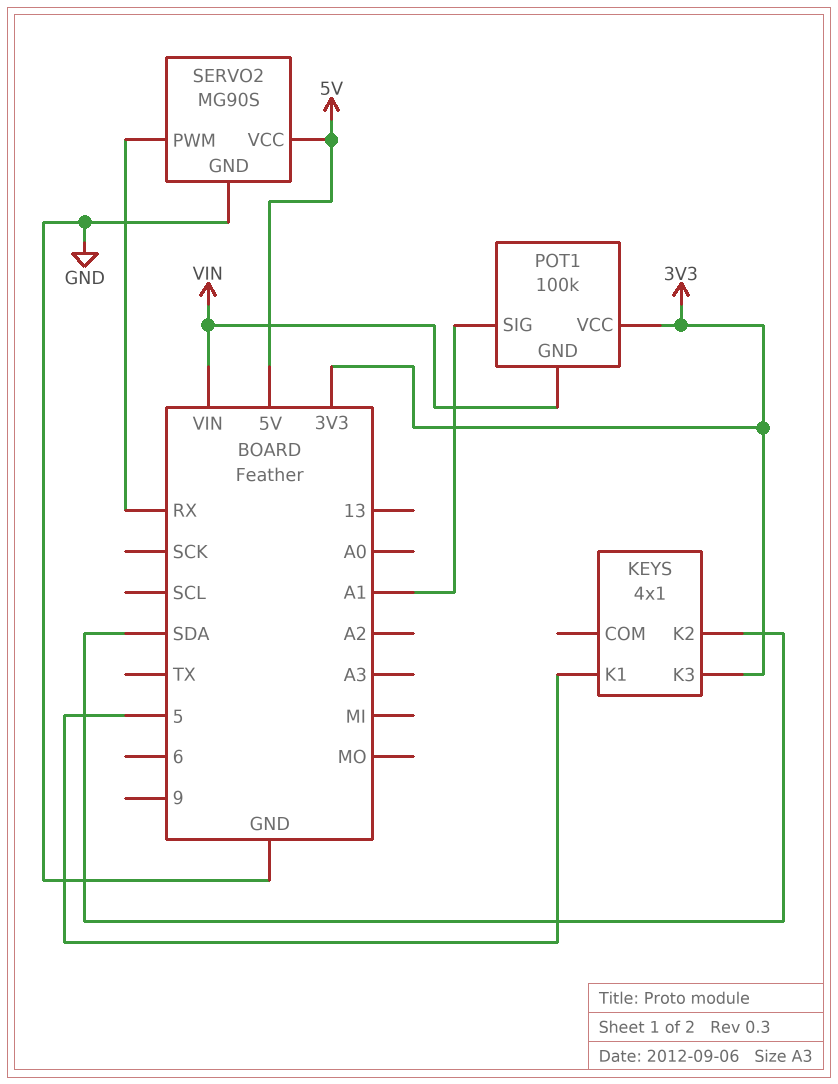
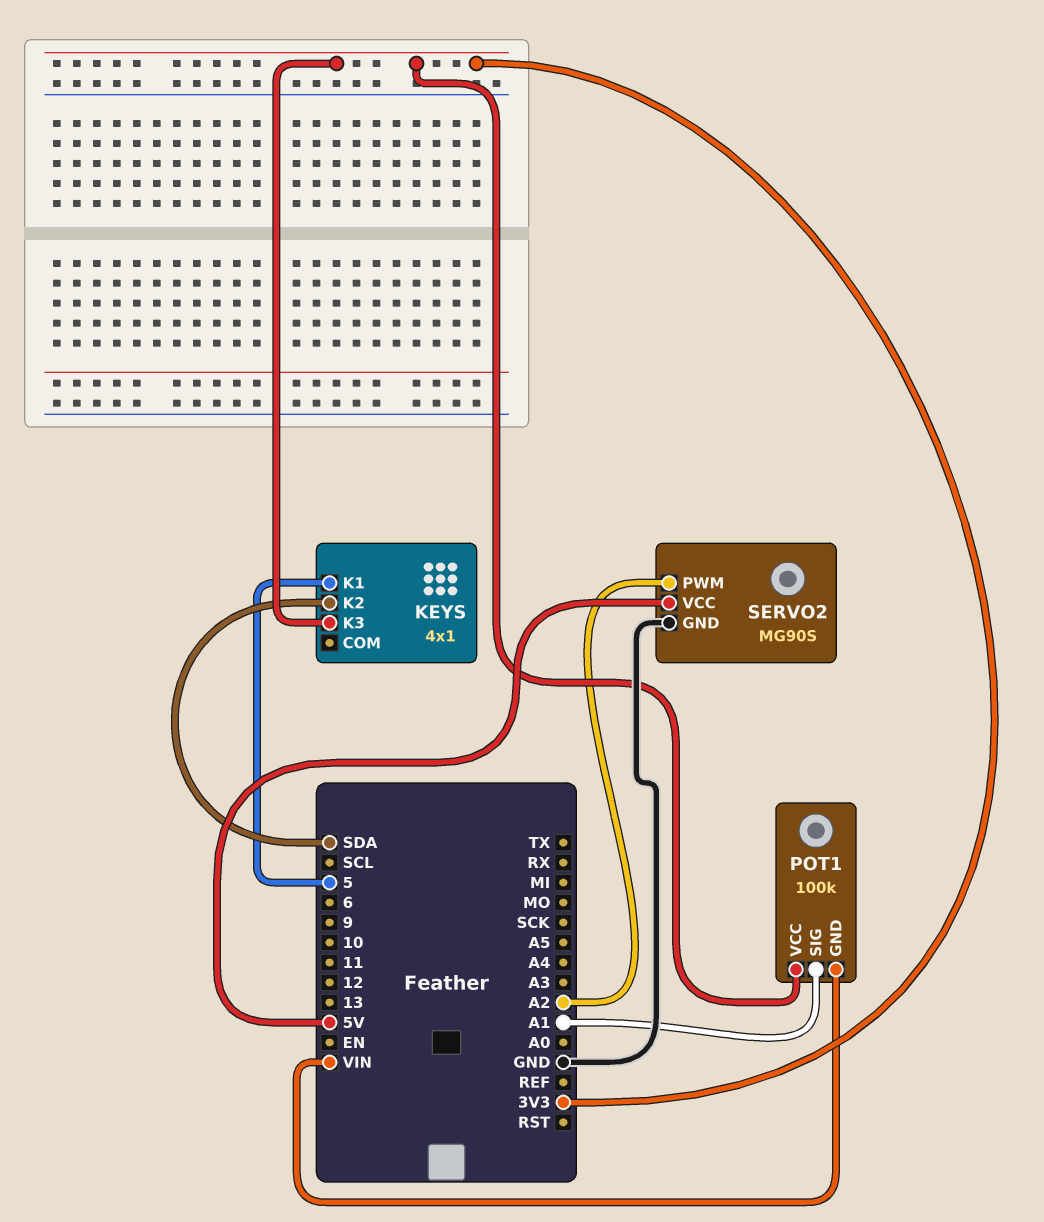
SERVO2 pin PWM: RX -> A2

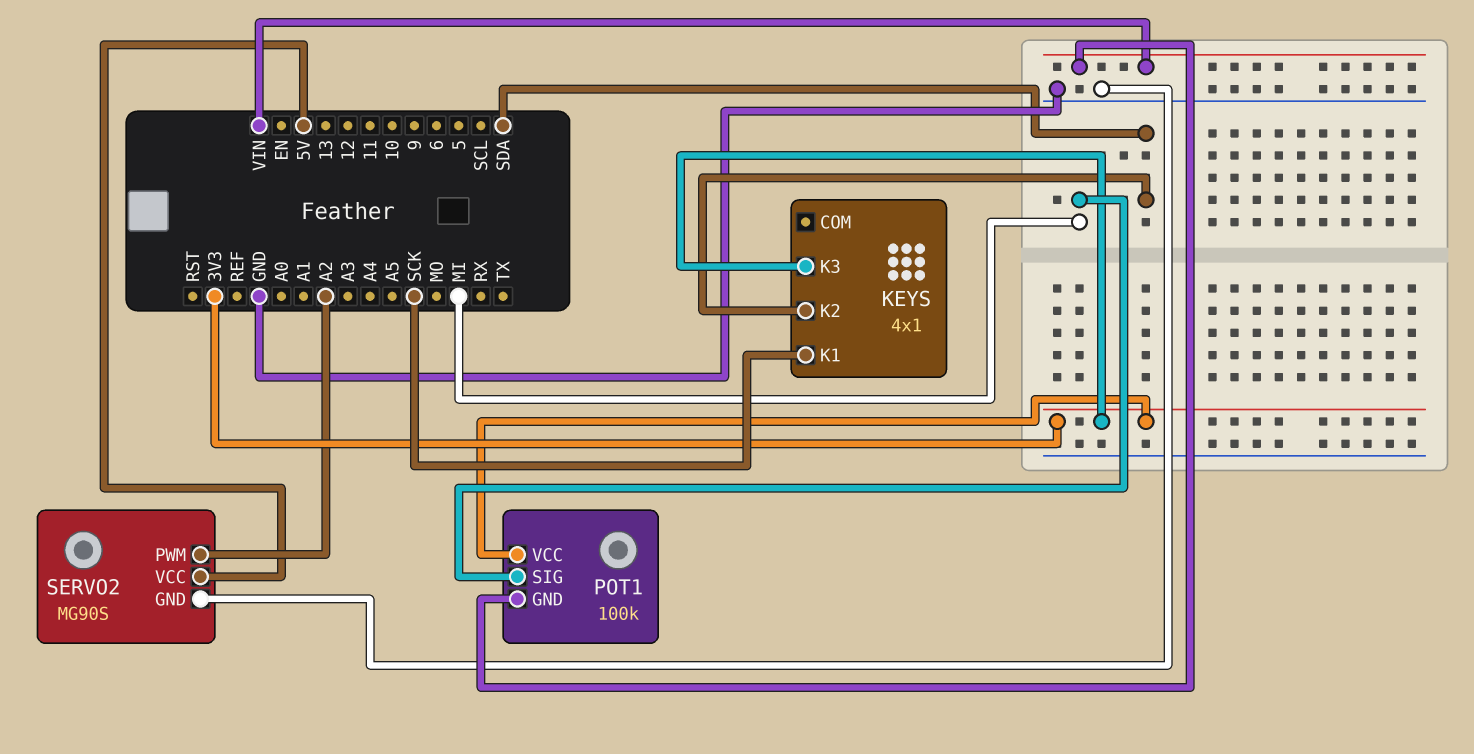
KEYS pin K1: 5 -> SCK
POT1 pin SIG: A1 -> MI

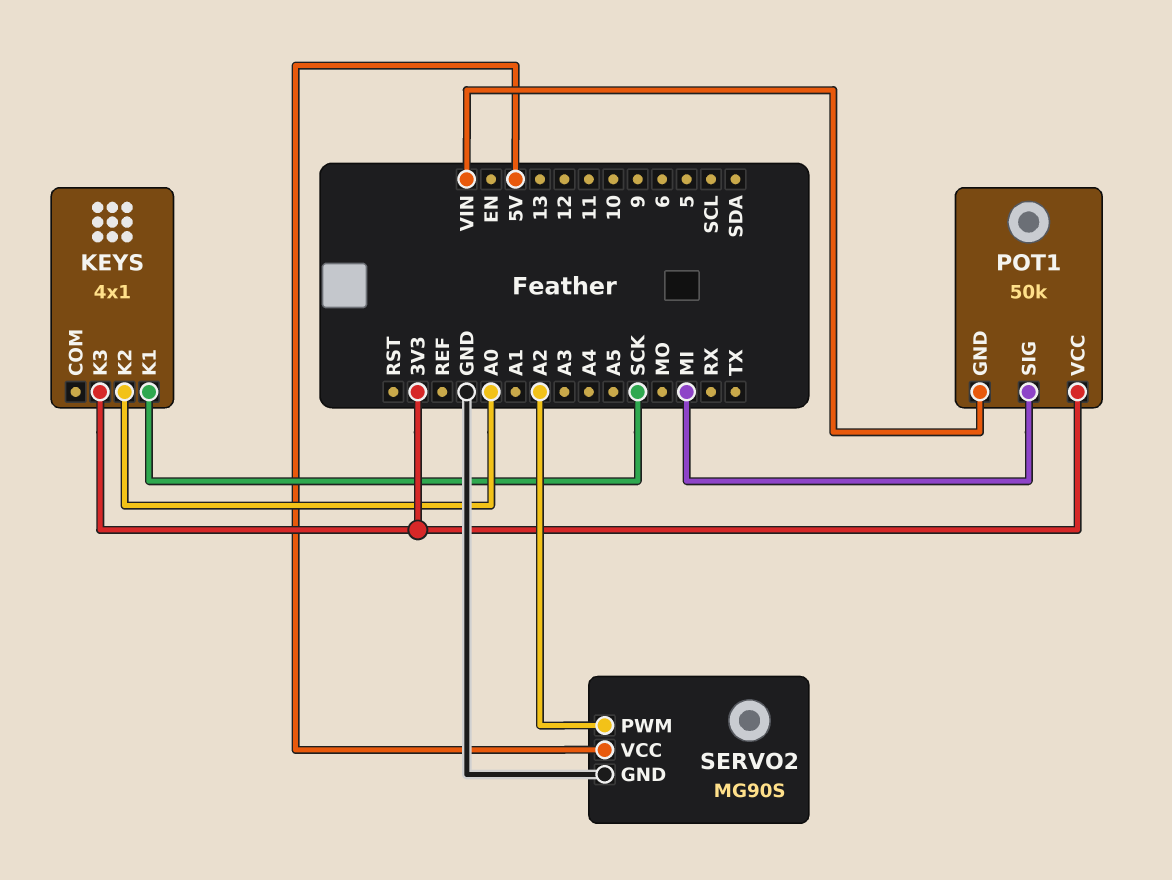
KEYS pin K2: SDA -> A0
POT1: 100k -> 50k

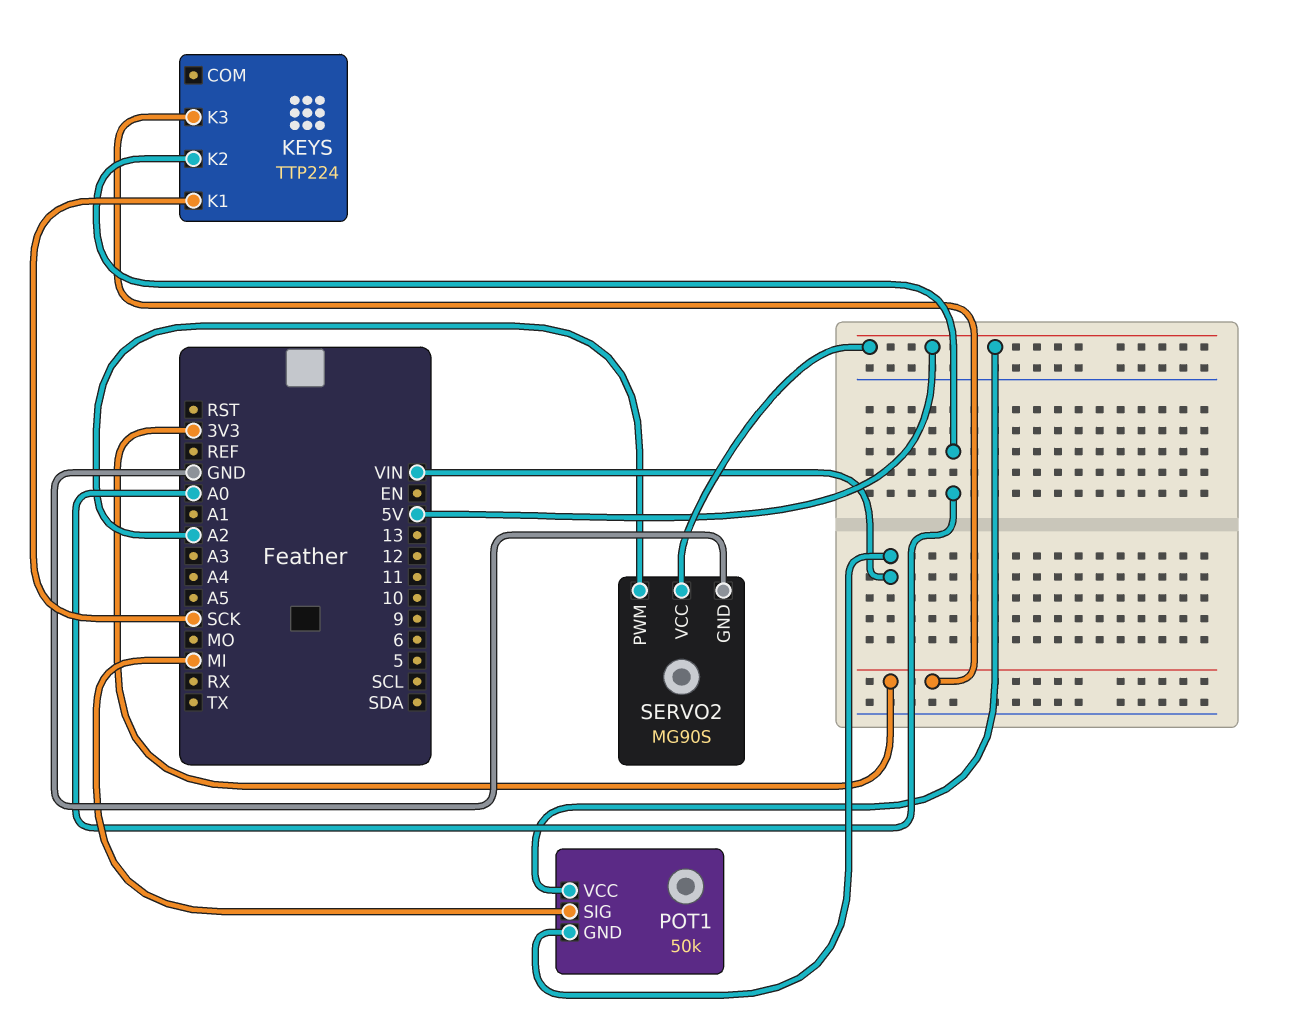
KEYS: 4x1 -> TTP224
POT1 pin VCC: 3V3 -> 5V

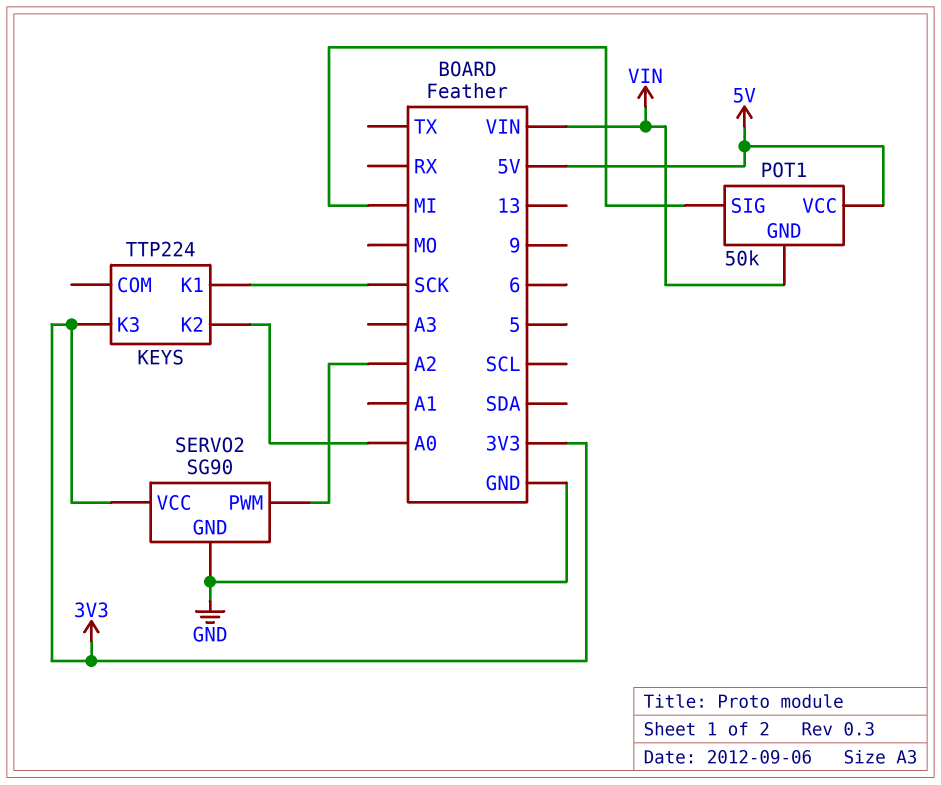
SERVO2: MG90S -> SG90
SERVO2 pin VCC: 5V -> 3V3

